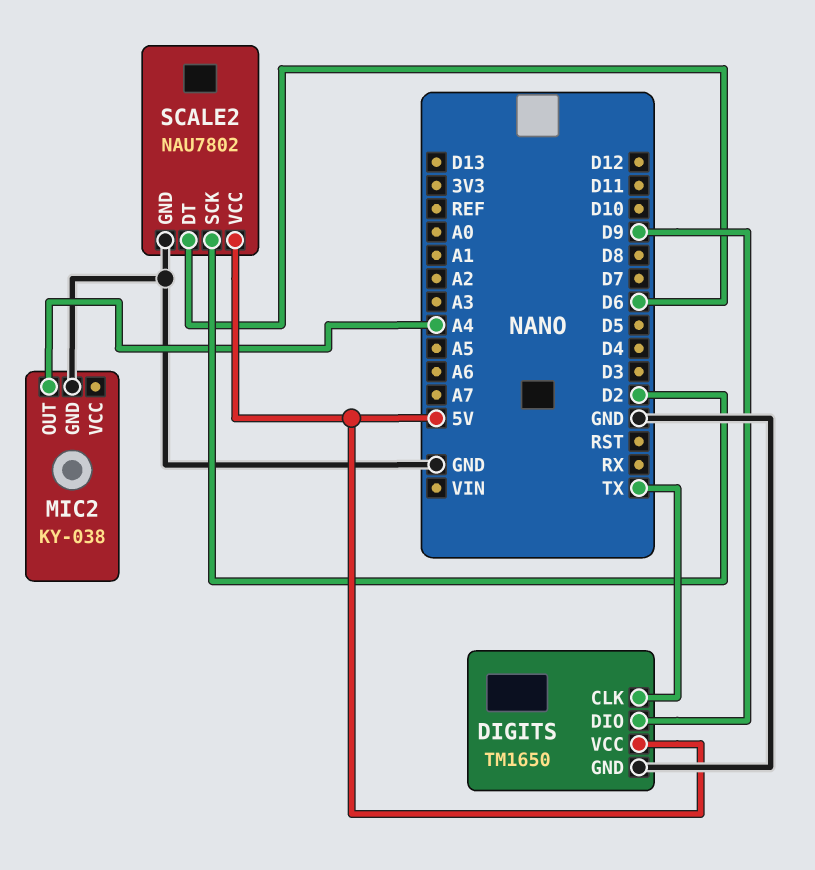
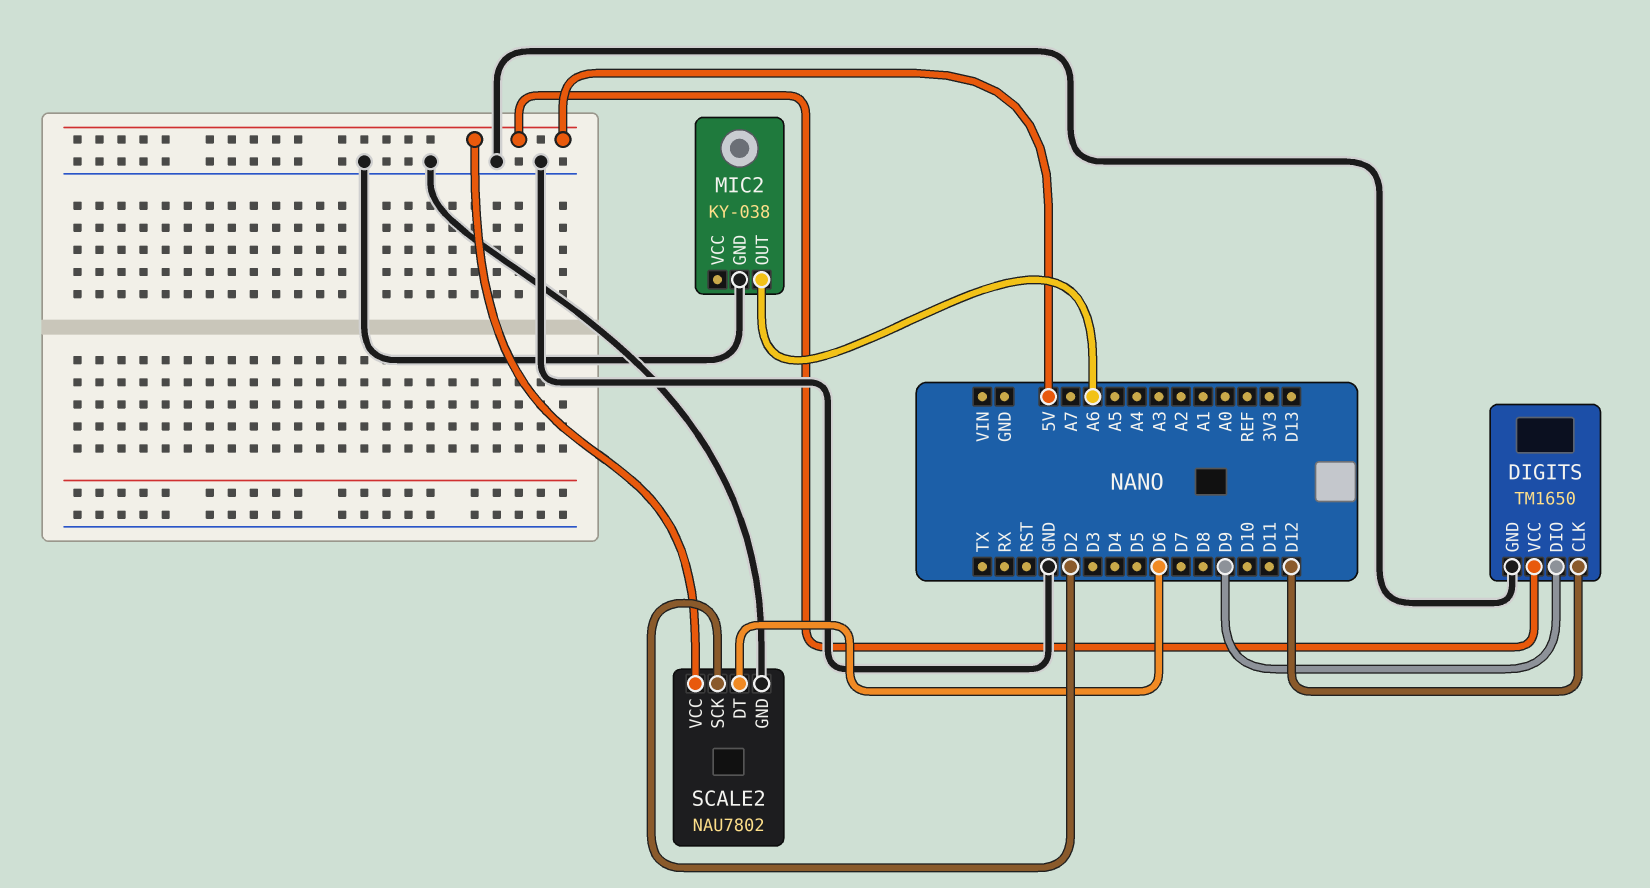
DIGITS pin CLK: TX -> D12
MIC2 pin OUT: A4 -> A6

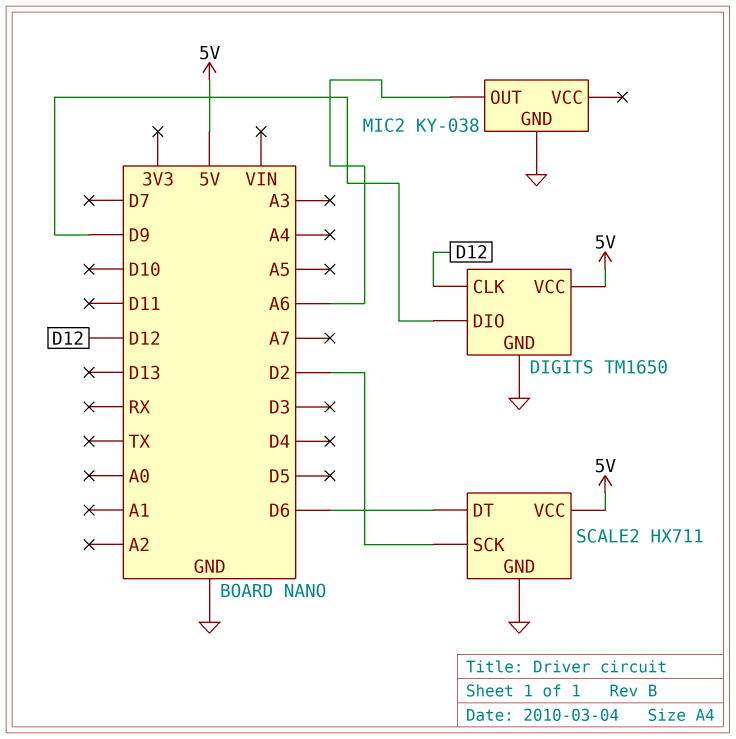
SCALE2: NAU7802 -> HX711

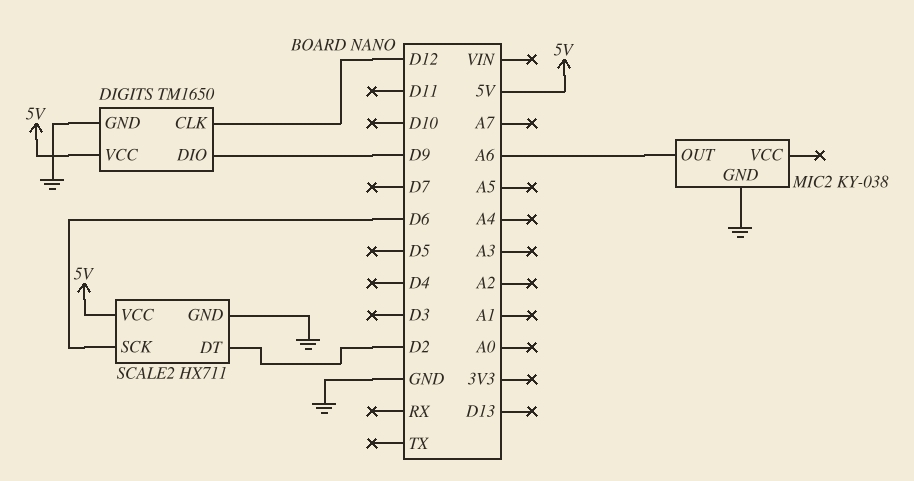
SCALE2 pin DT: D6 -> D2
SCALE2 pin SCK: D2 -> D6

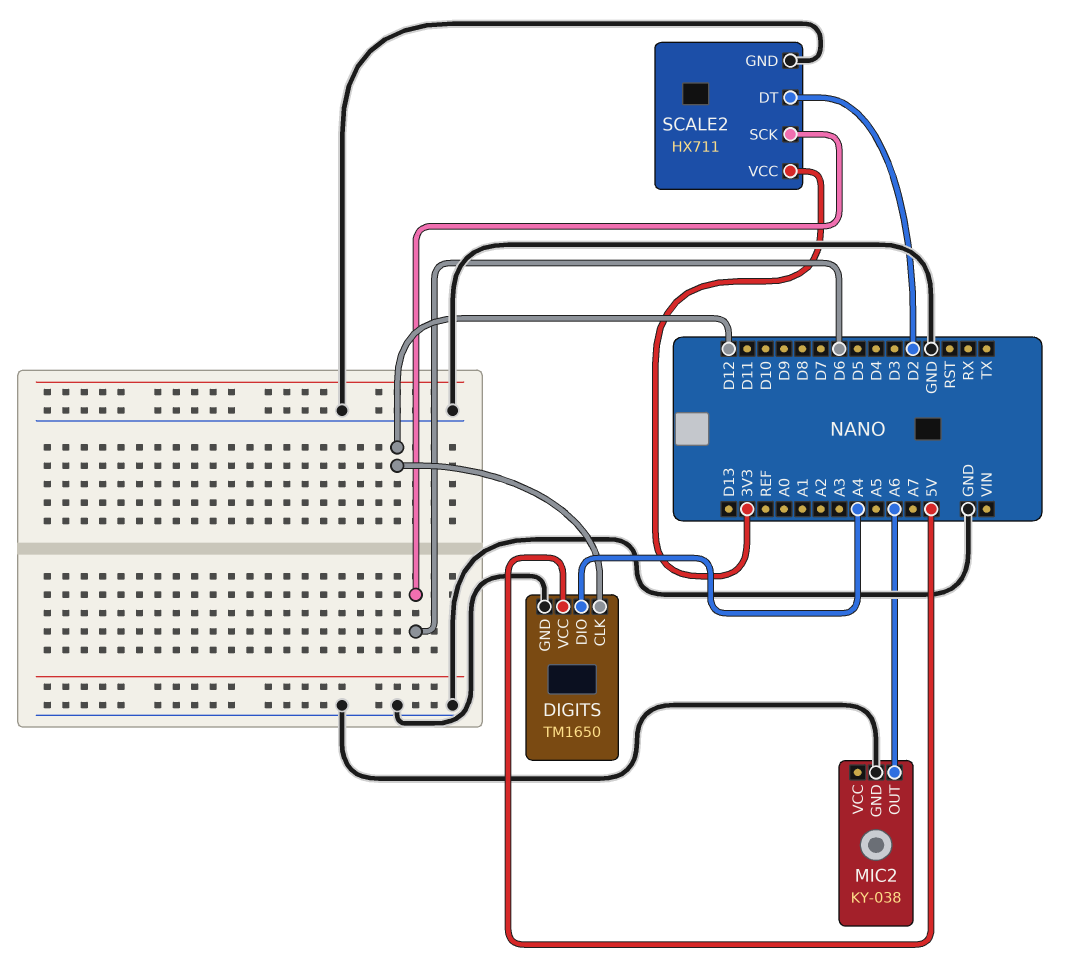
DIGITS pin DIO: D9 -> A4
SCALE2 pin VCC: 5V -> 3V3

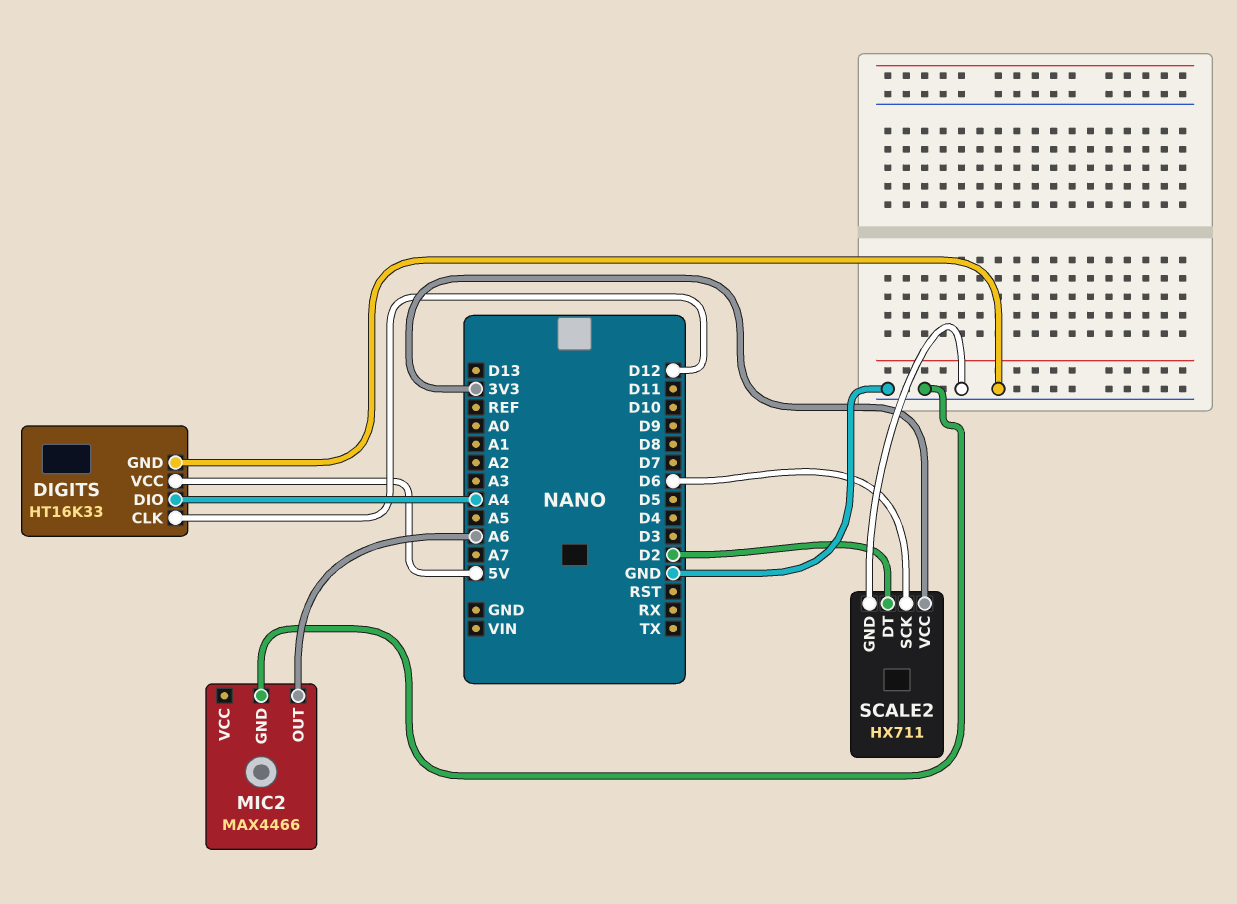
DIGITS: TM1650 -> HT16K33
MIC2: KY-038 -> MAX4466

